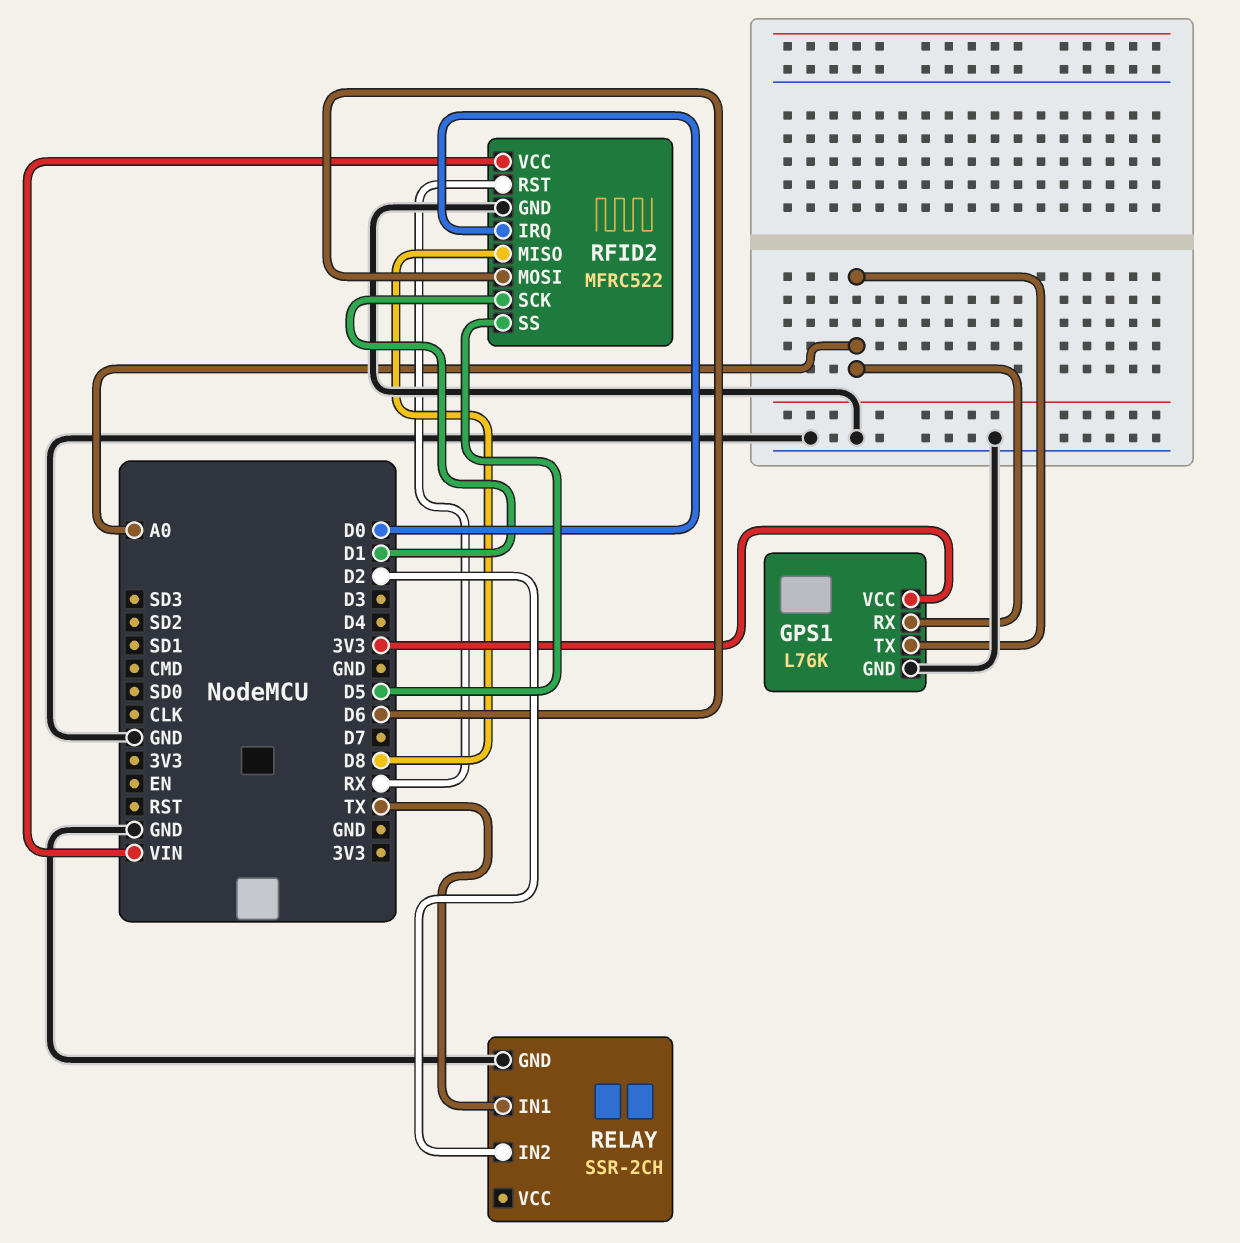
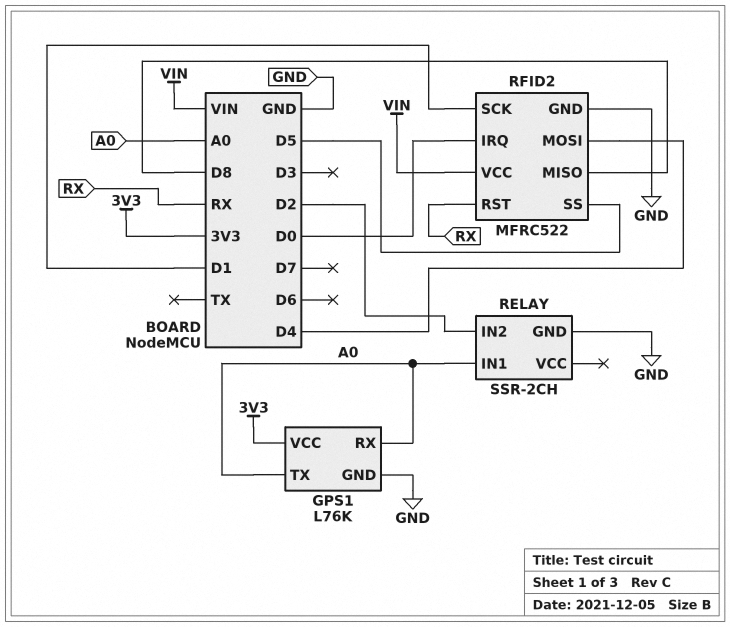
RELAY pin IN1: TX -> A0
RFID2 pin MOSI: D6 -> D4

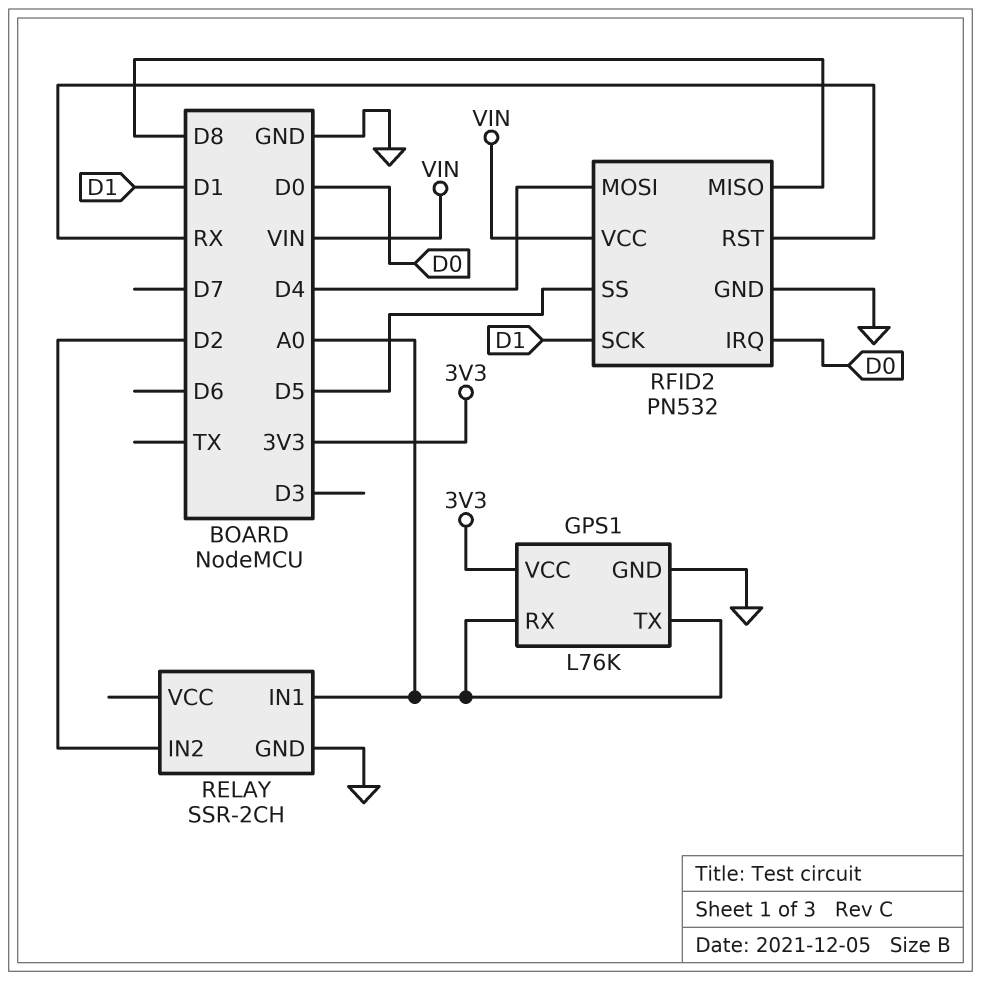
RFID2: MFRC522 -> PN532

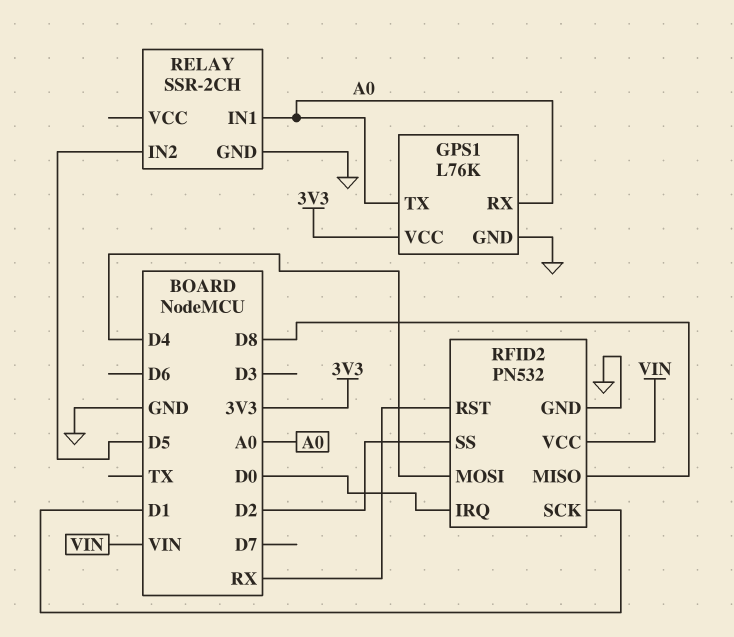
RELAY pin IN2: D2 -> D5
RFID2 pin SS: D5 -> D2

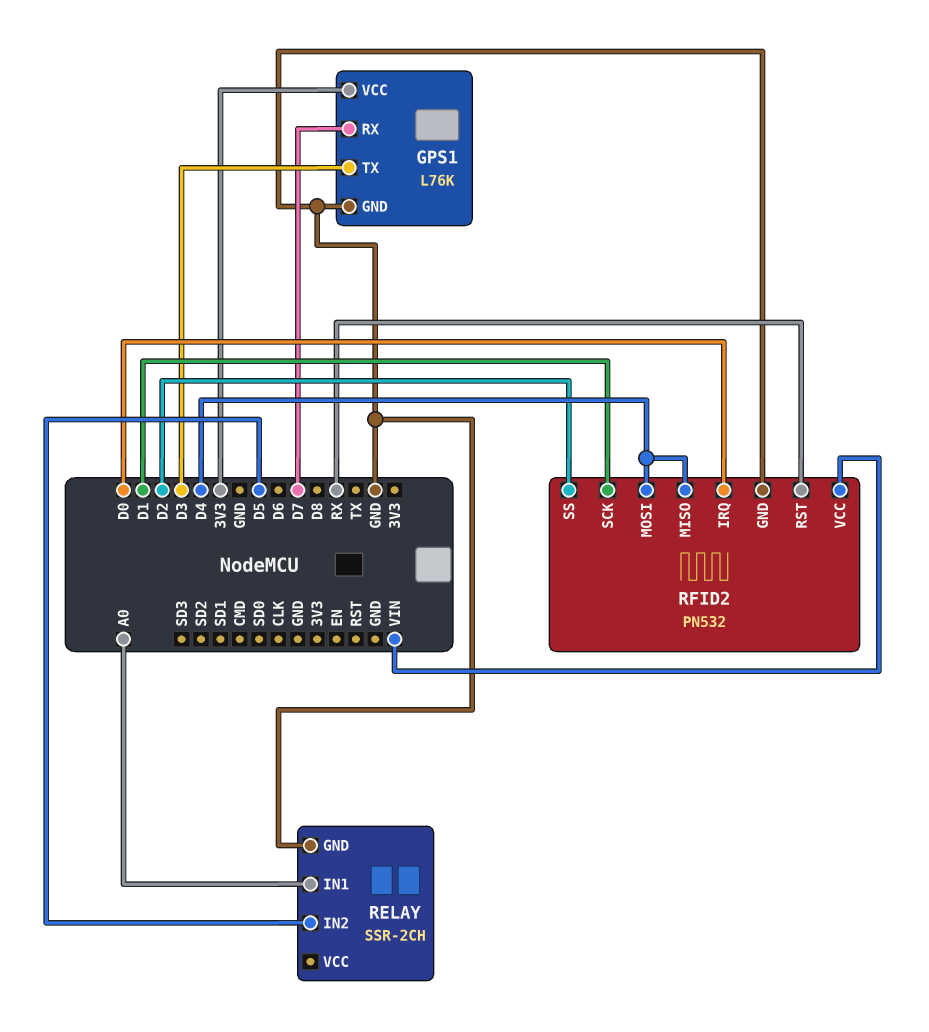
GPS1 pin RX: A0 -> D7
GPS1 pin TX: A0 -> D3
RFID2 pin MISO: D8 -> D4

